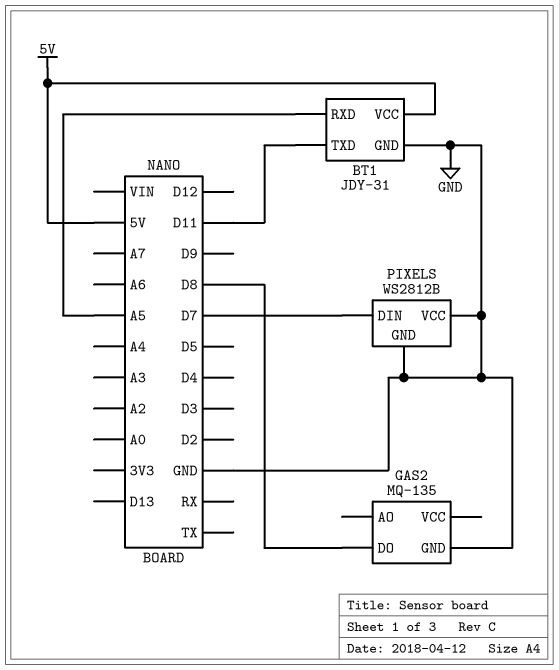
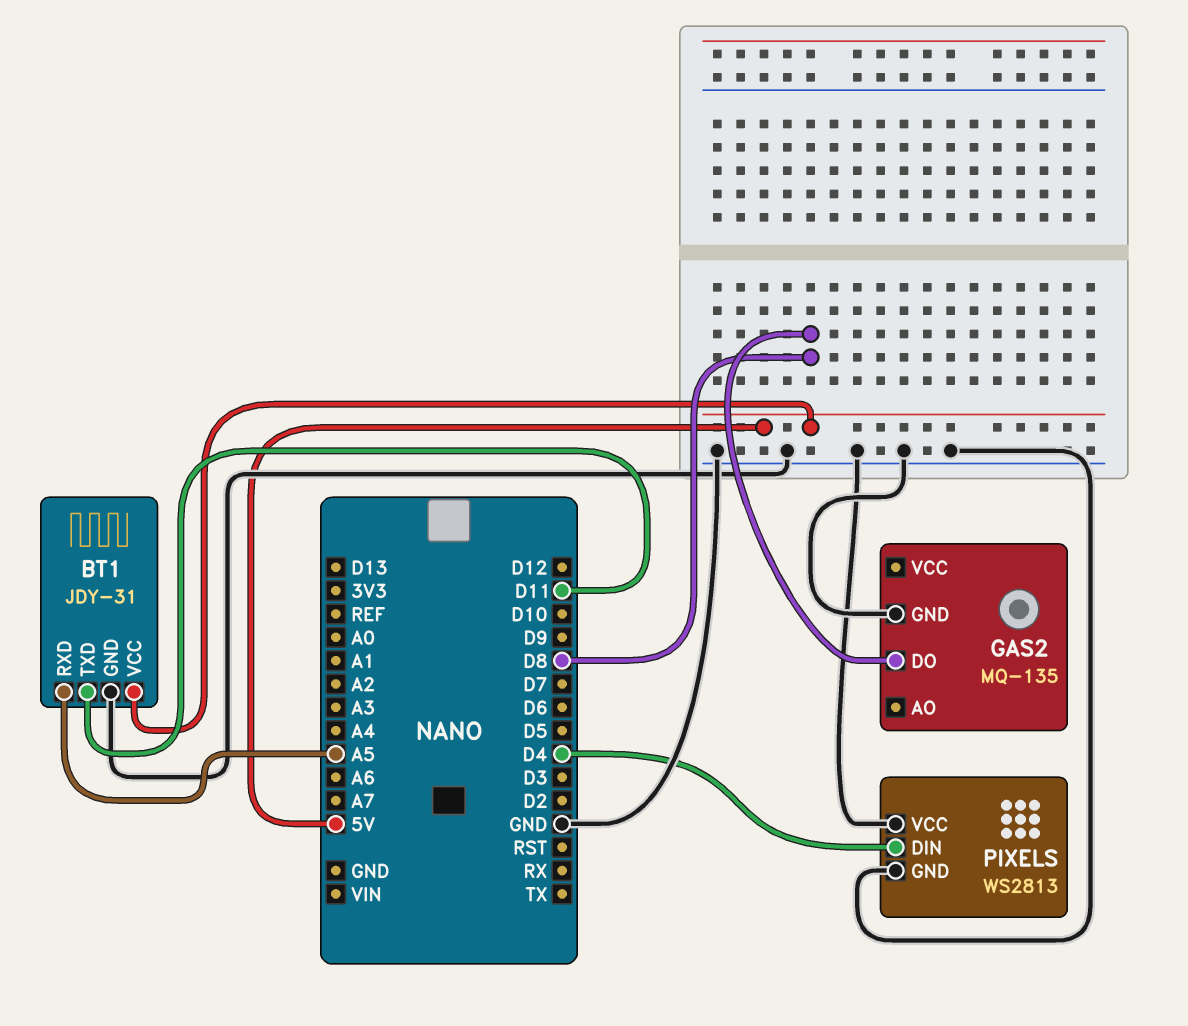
PIXELS: WS2812B -> WS2813
PIXELS pin DIN: D7 -> D4

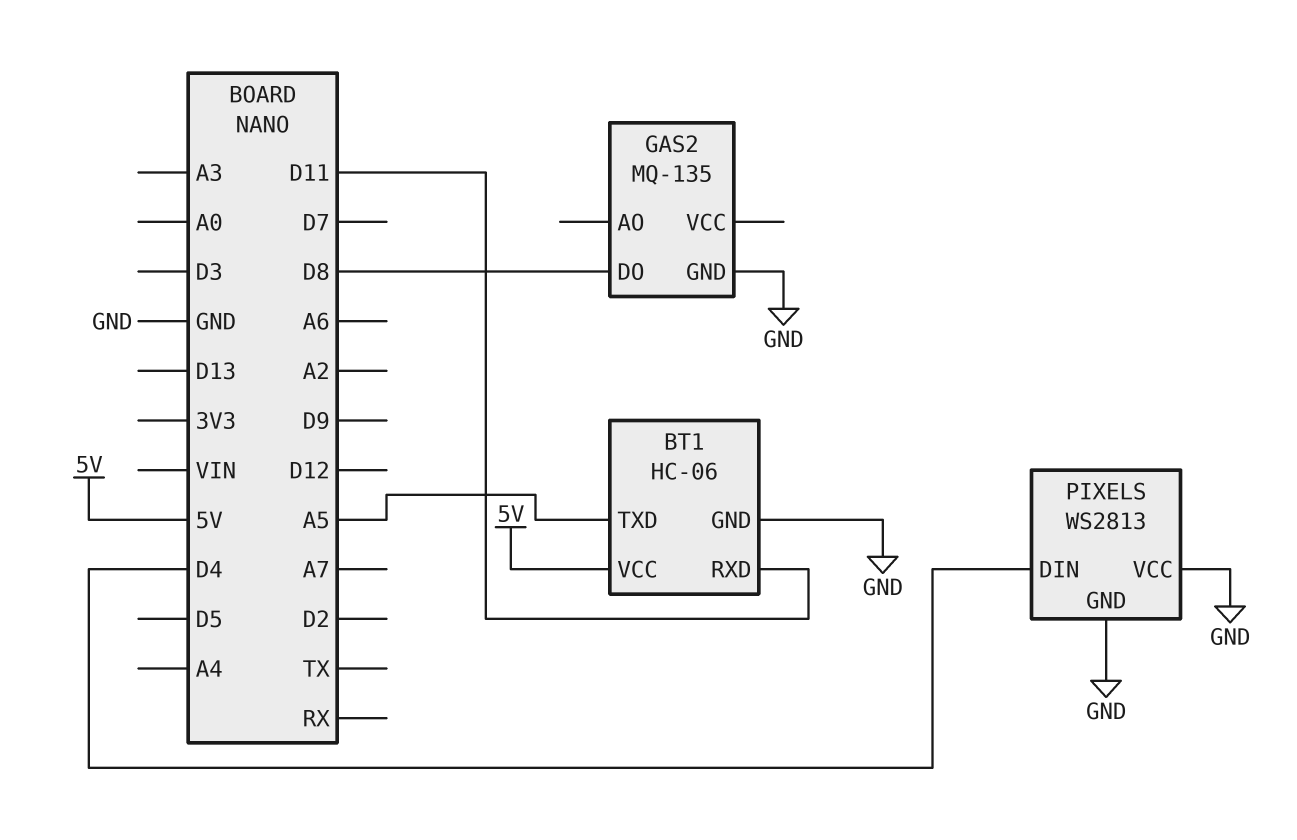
BT1: JDY-31 -> HC-06
BT1 pin RXD: A5 -> D11
BT1 pin TXD: D11 -> A5

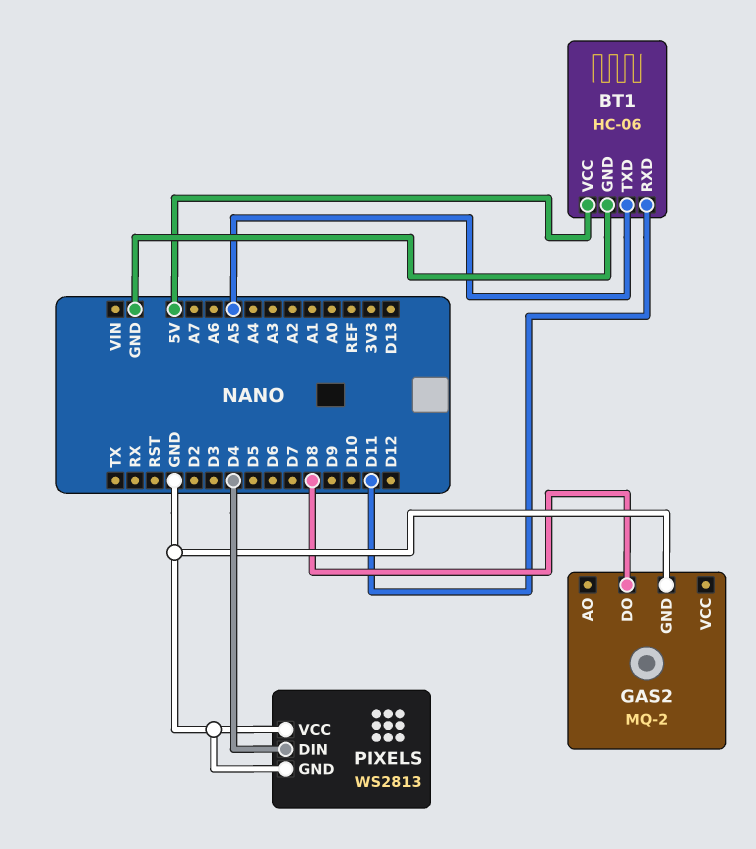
GAS2: MQ-135 -> MQ-2

